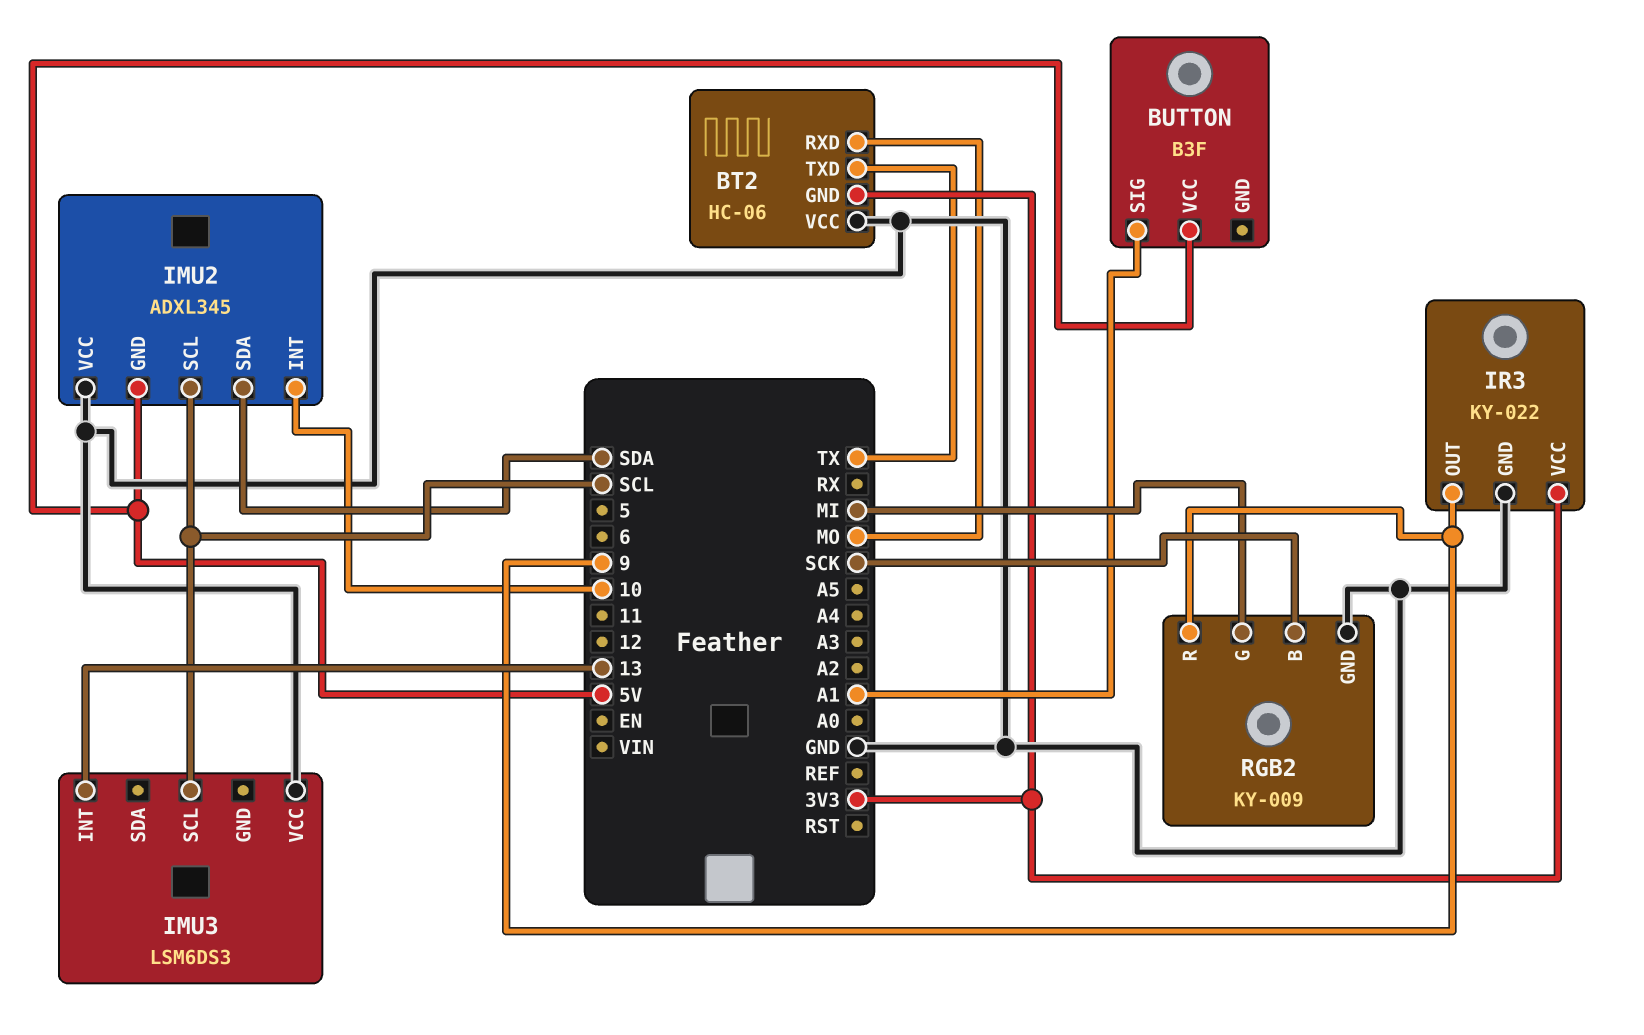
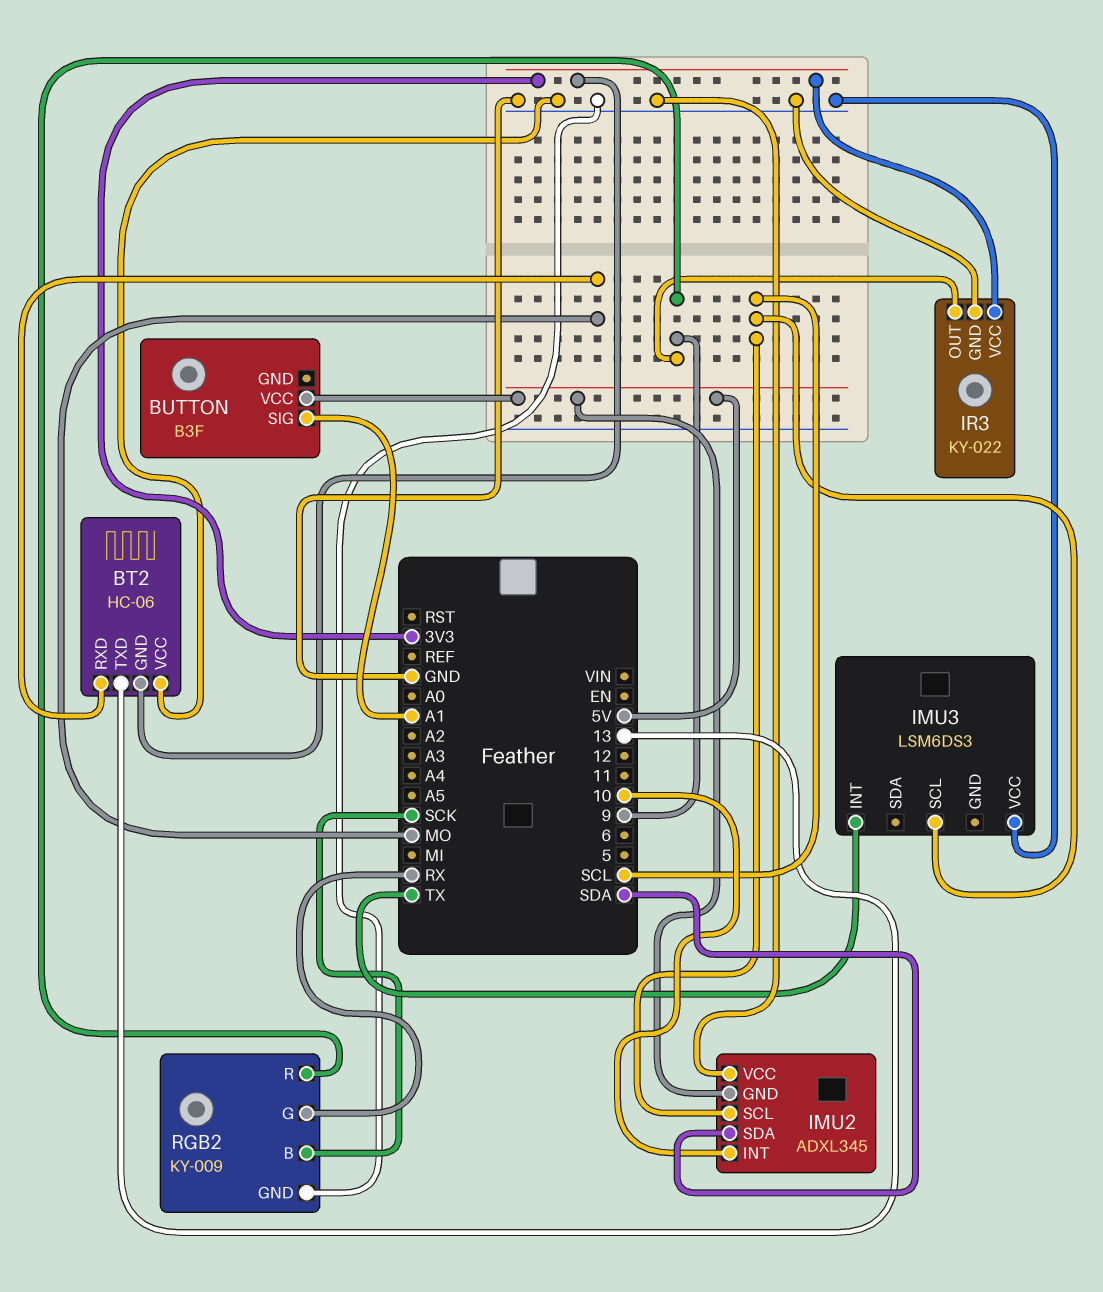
BT2 pin TXD: TX -> 13
IMU3 pin INT: 13 -> TX
RGB2 pin G: MI -> RX

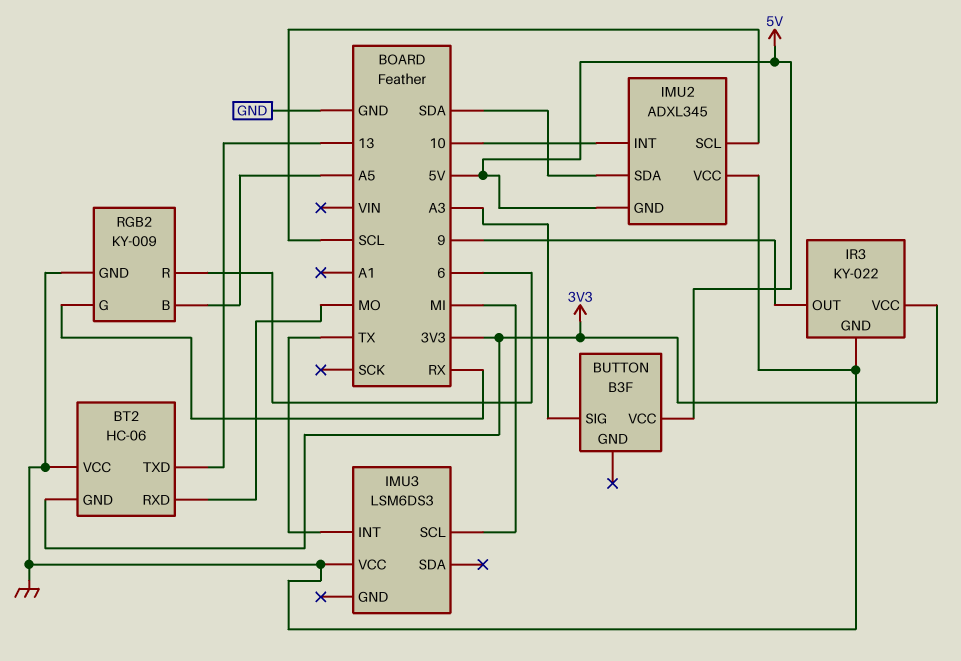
BUTTON pin SIG: A1 -> A3
IMU3 pin SCL: SCL -> MI
RGB2 pin B: SCK -> A5
RGB2 pin R: 9 -> 6

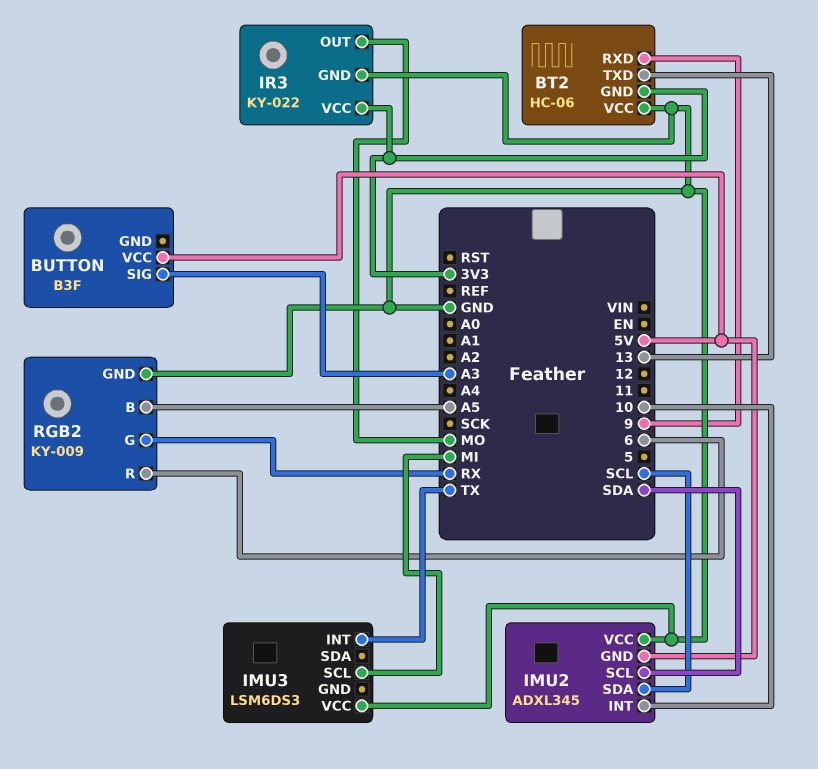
BT2 pin RXD: MO -> 9
IMU2 pin SCL: SCL -> SDA
IMU2 pin SDA: SDA -> SCL
IR3 pin OUT: 9 -> MO

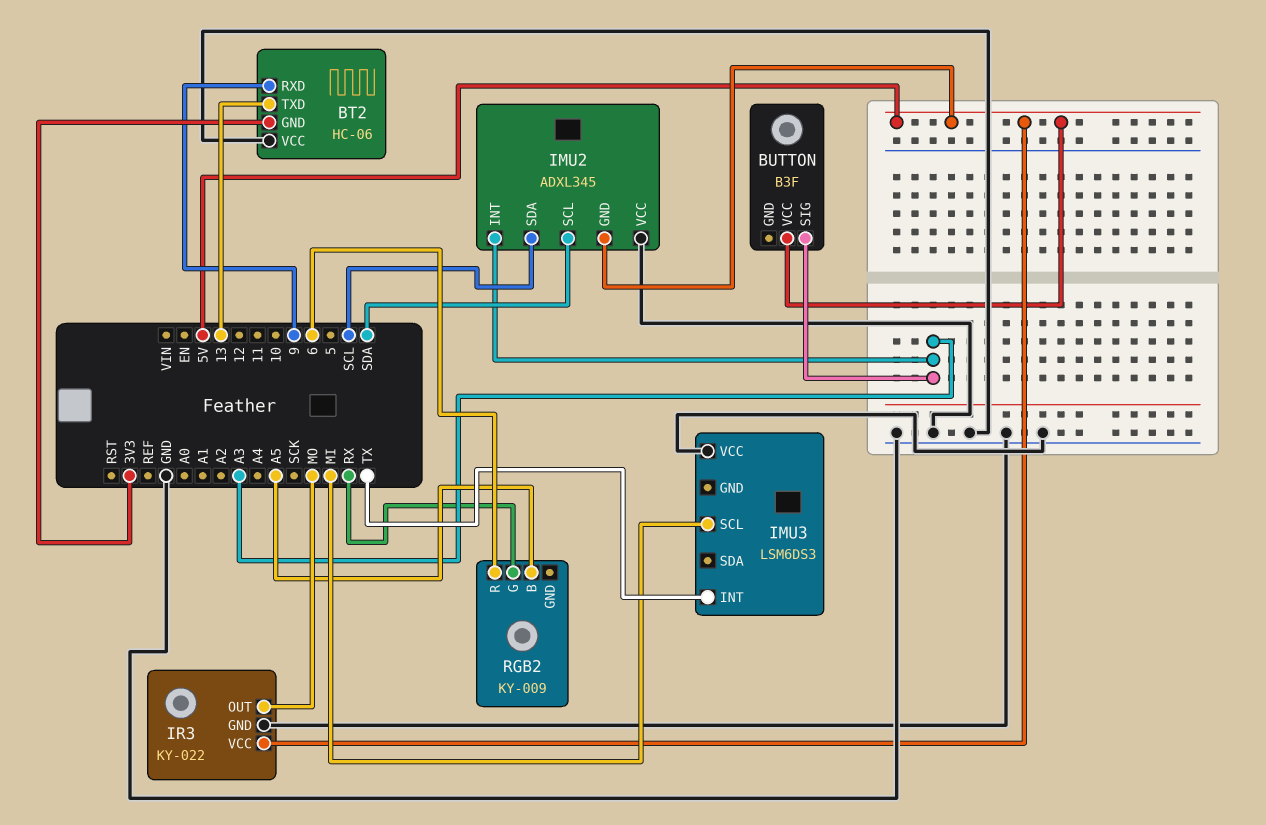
IMU2 pin INT: 10 -> A3
IR3 pin VCC: 3V3 -> 5V
RGB2 pin GND: GND -> none

